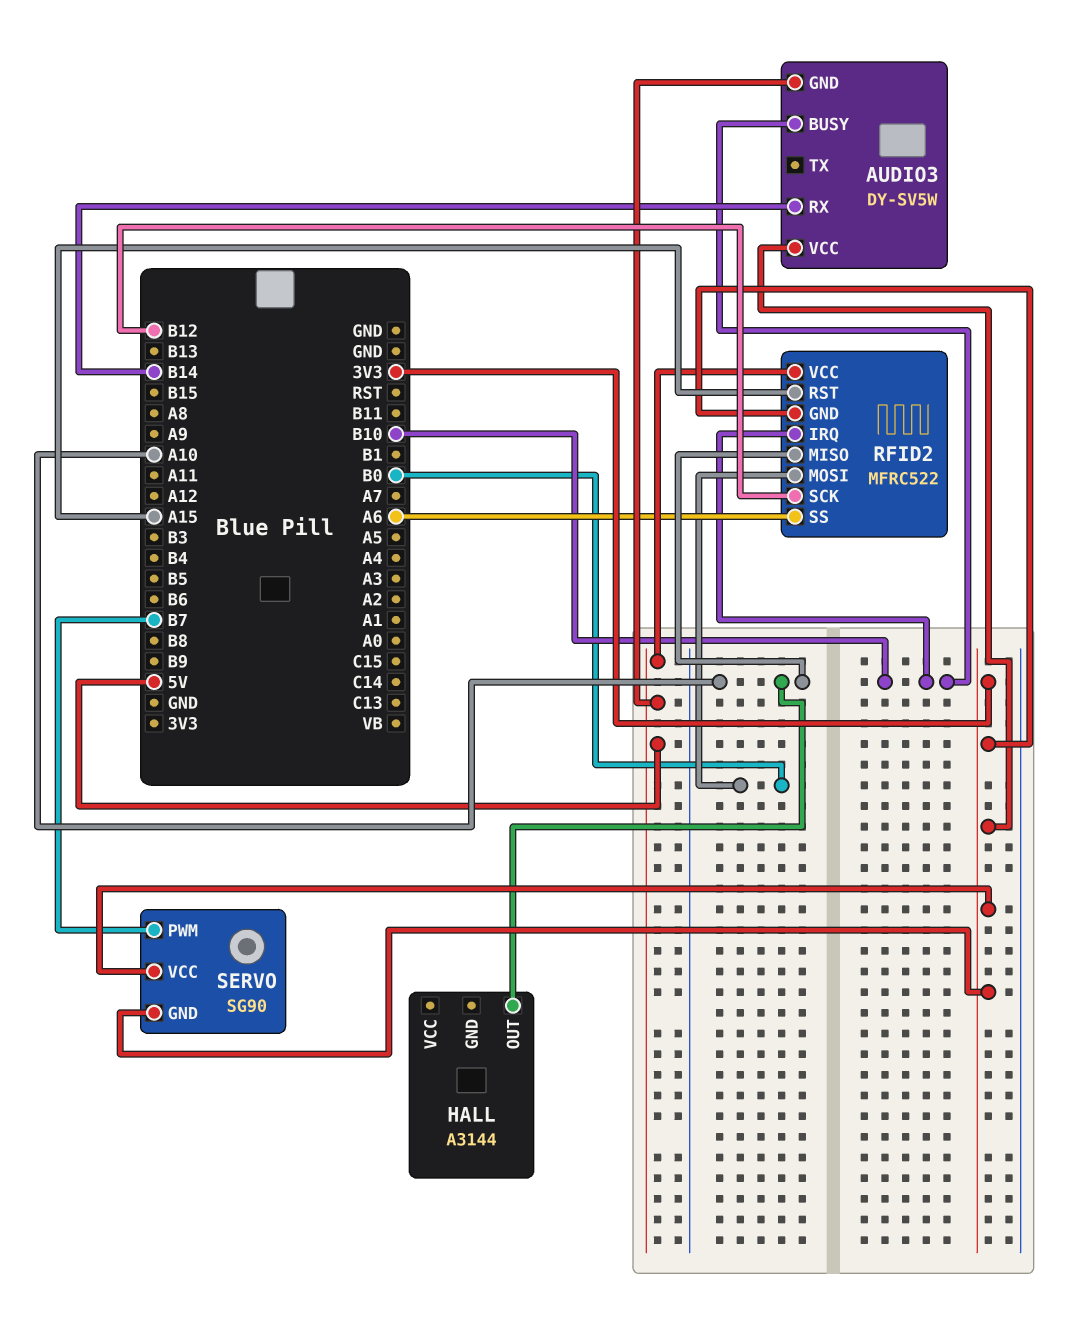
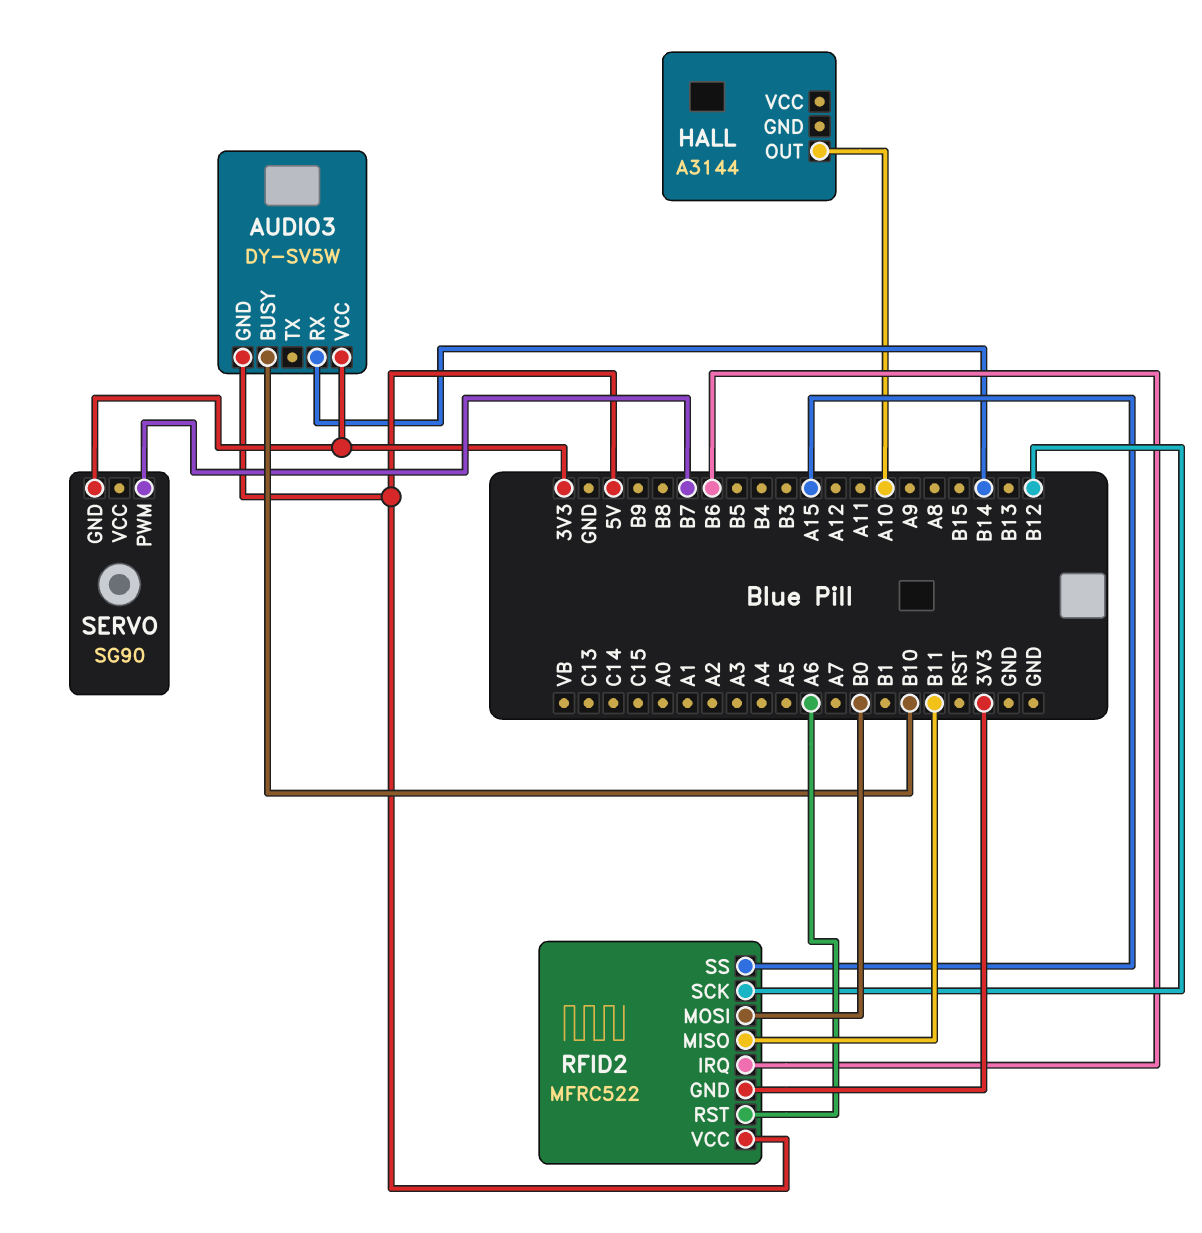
RFID2 pin IRQ: B10 -> B6
RFID2 pin MISO: A10 -> B11
RFID2 pin RST: A15 -> A6
RFID2 pin SS: A6 -> A15
SERVO pin VCC: 3V3 -> none

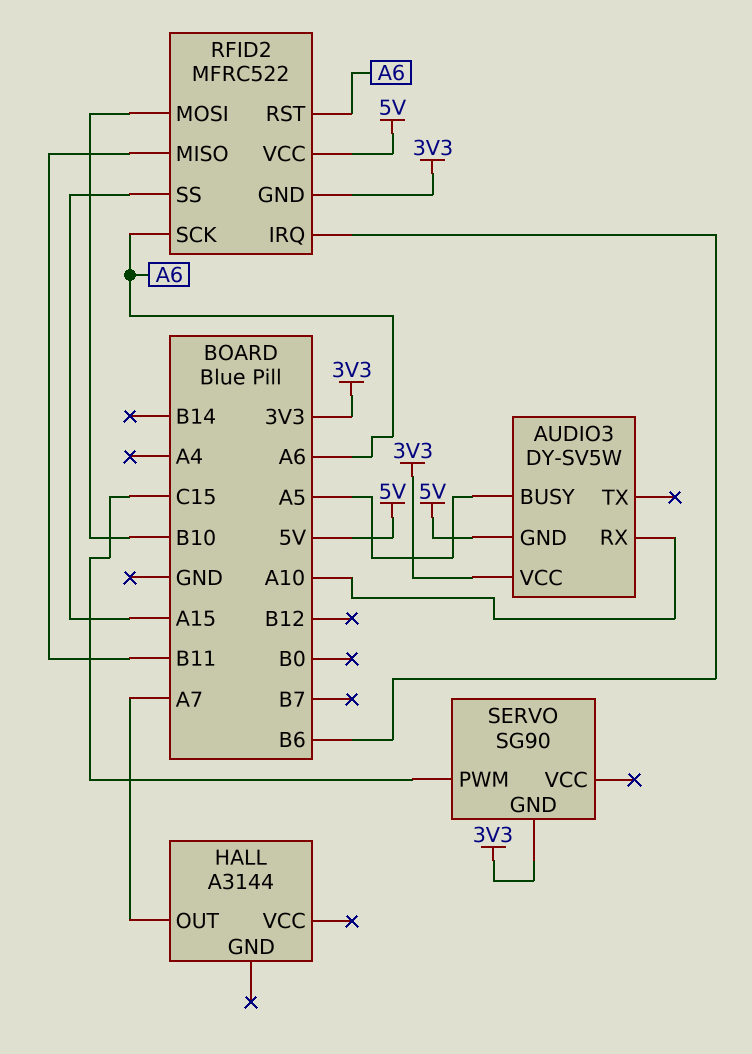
AUDIO3 pin BUSY: B10 -> A5
AUDIO3 pin RX: B14 -> A10
HALL pin OUT: A10 -> A7
RFID2 pin MOSI: B0 -> B10
RFID2 pin SCK: B12 -> A6
SERVO pin PWM: B7 -> C15

